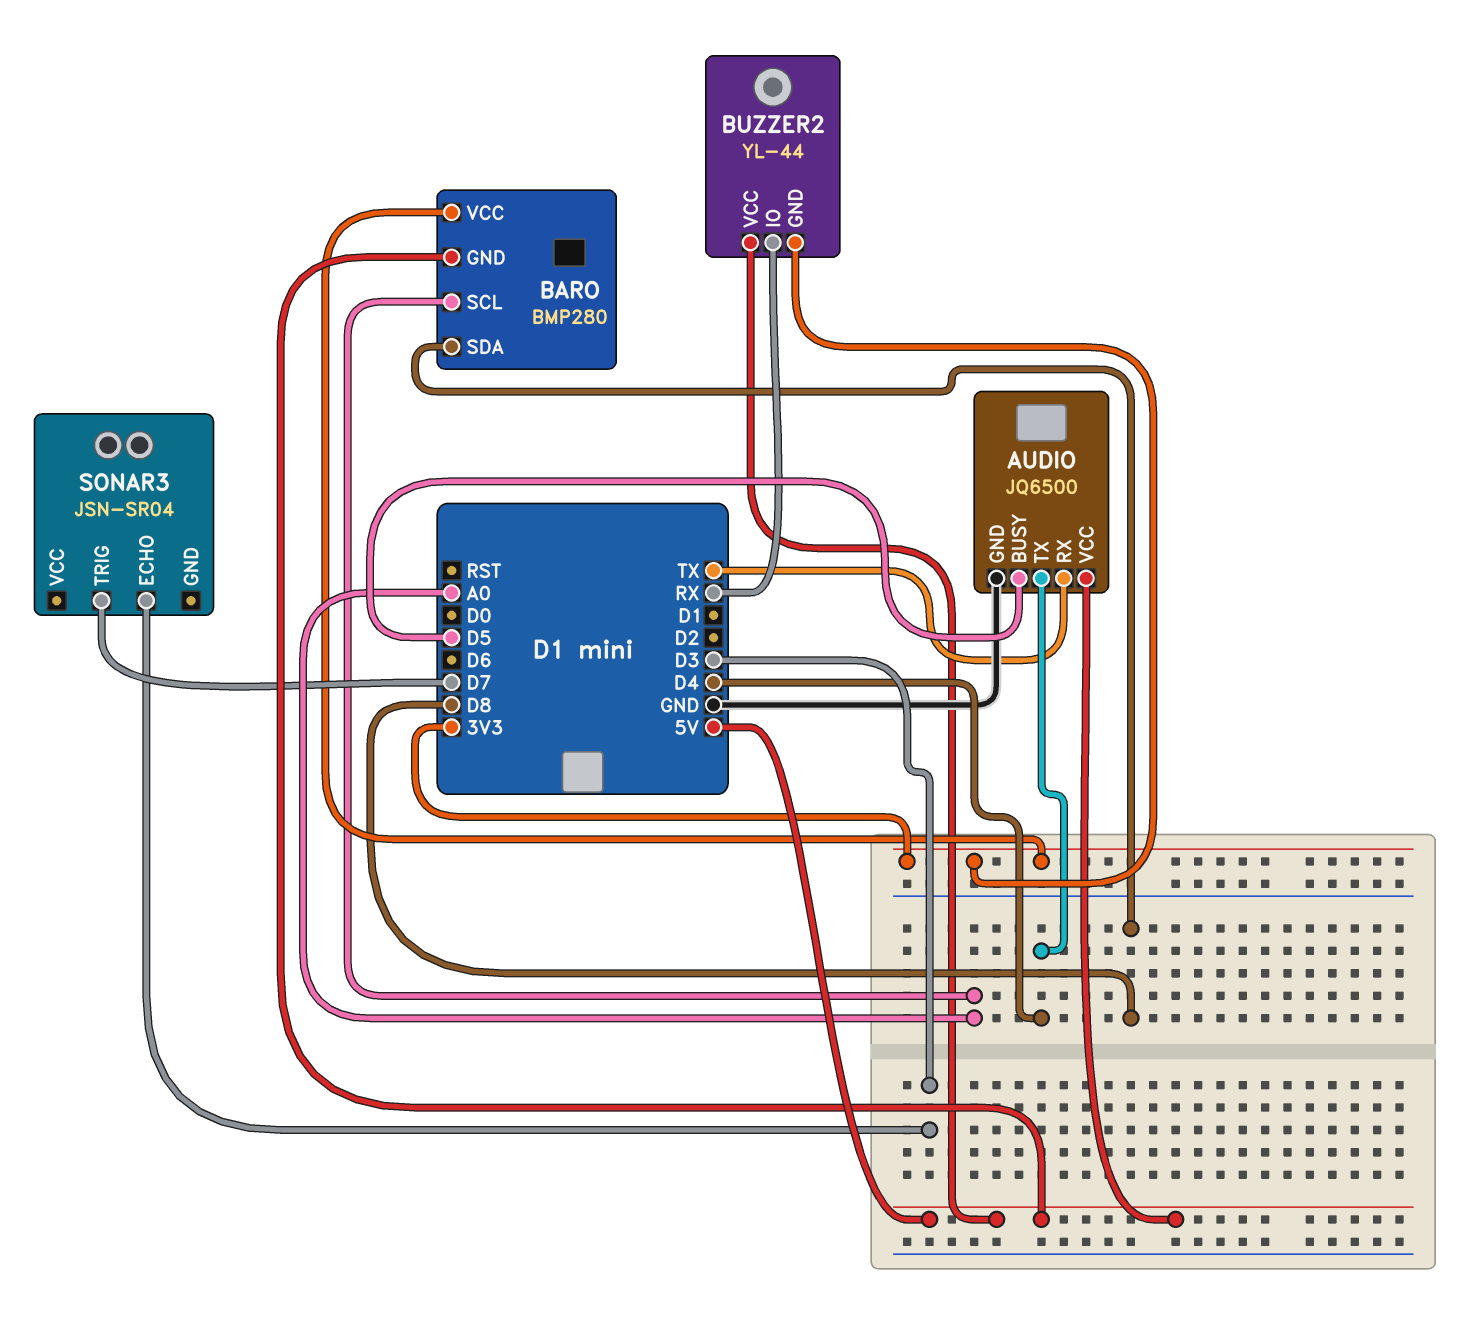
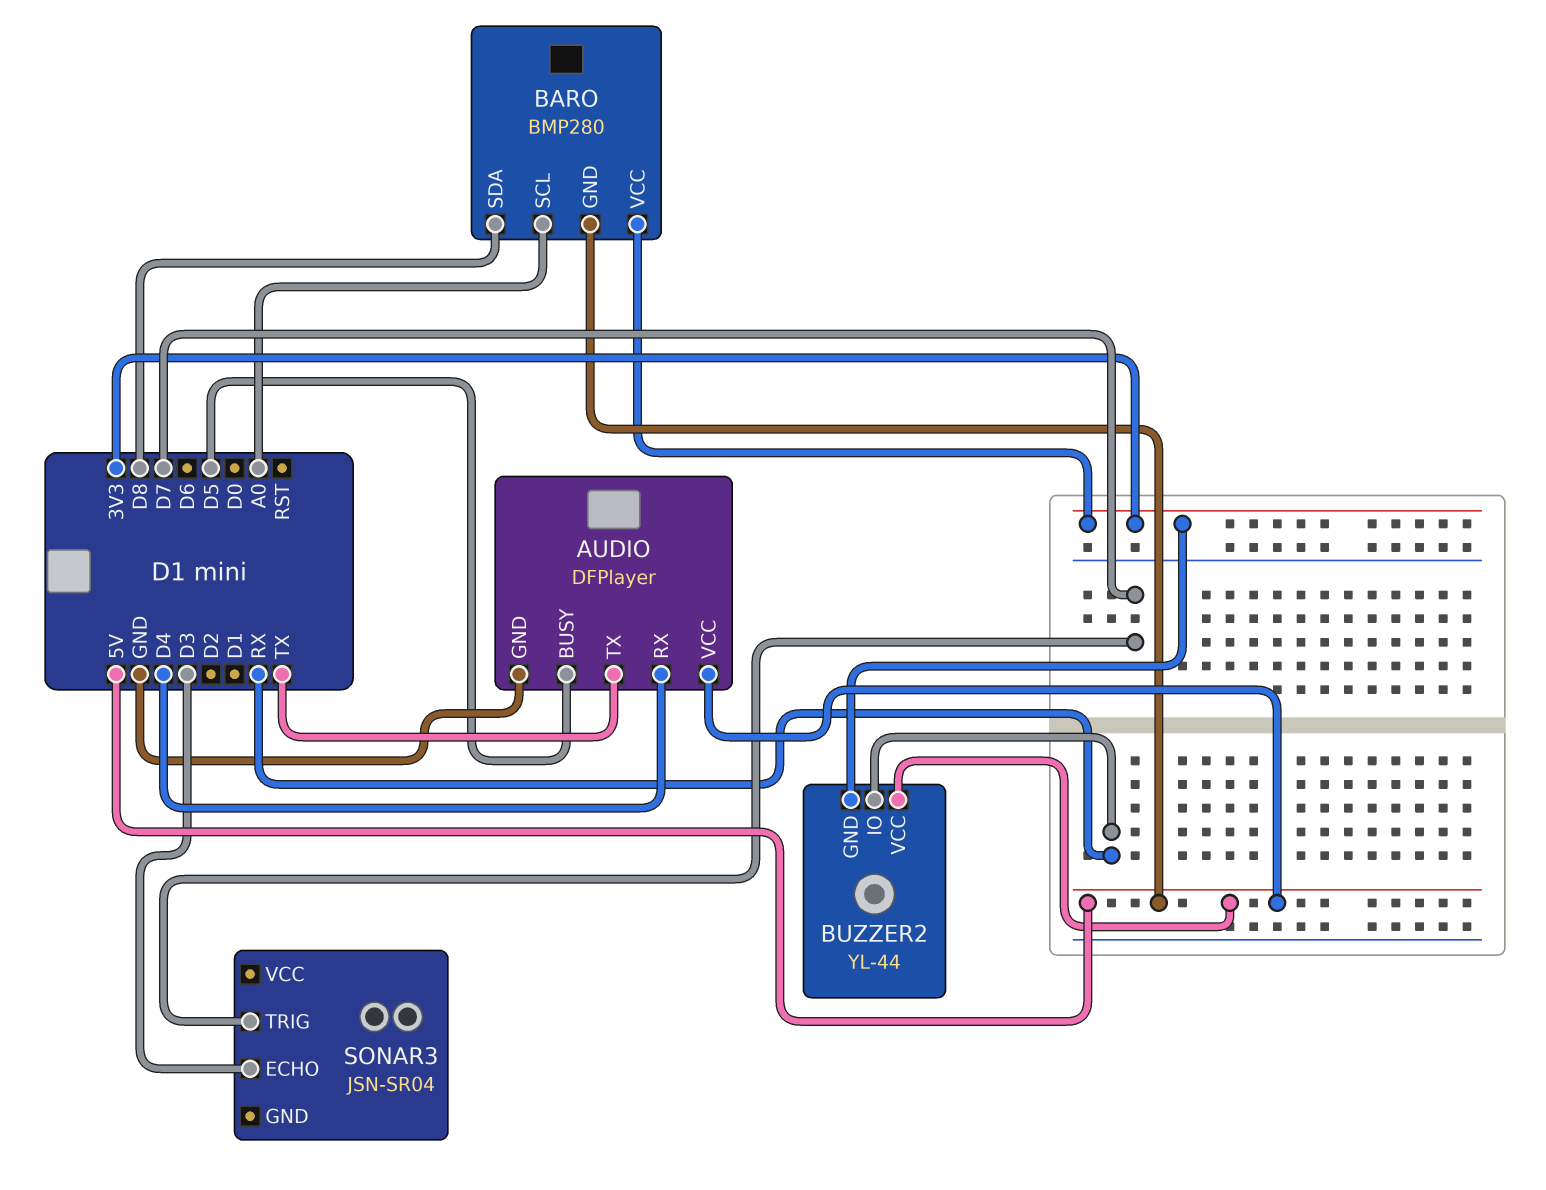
AUDIO: JQ6500 -> DFPlayer
AUDIO pin RX: TX -> D4
AUDIO pin TX: D4 -> TX

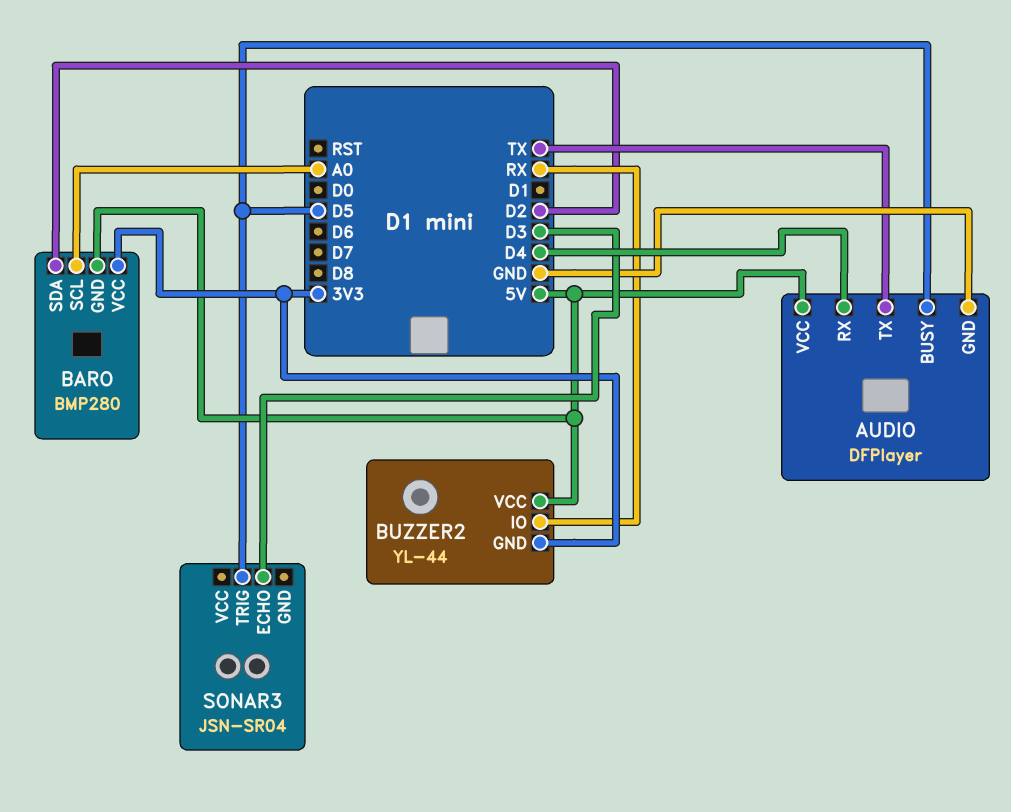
BARO pin SDA: D8 -> D2
SONAR3 pin TRIG: D7 -> D5

